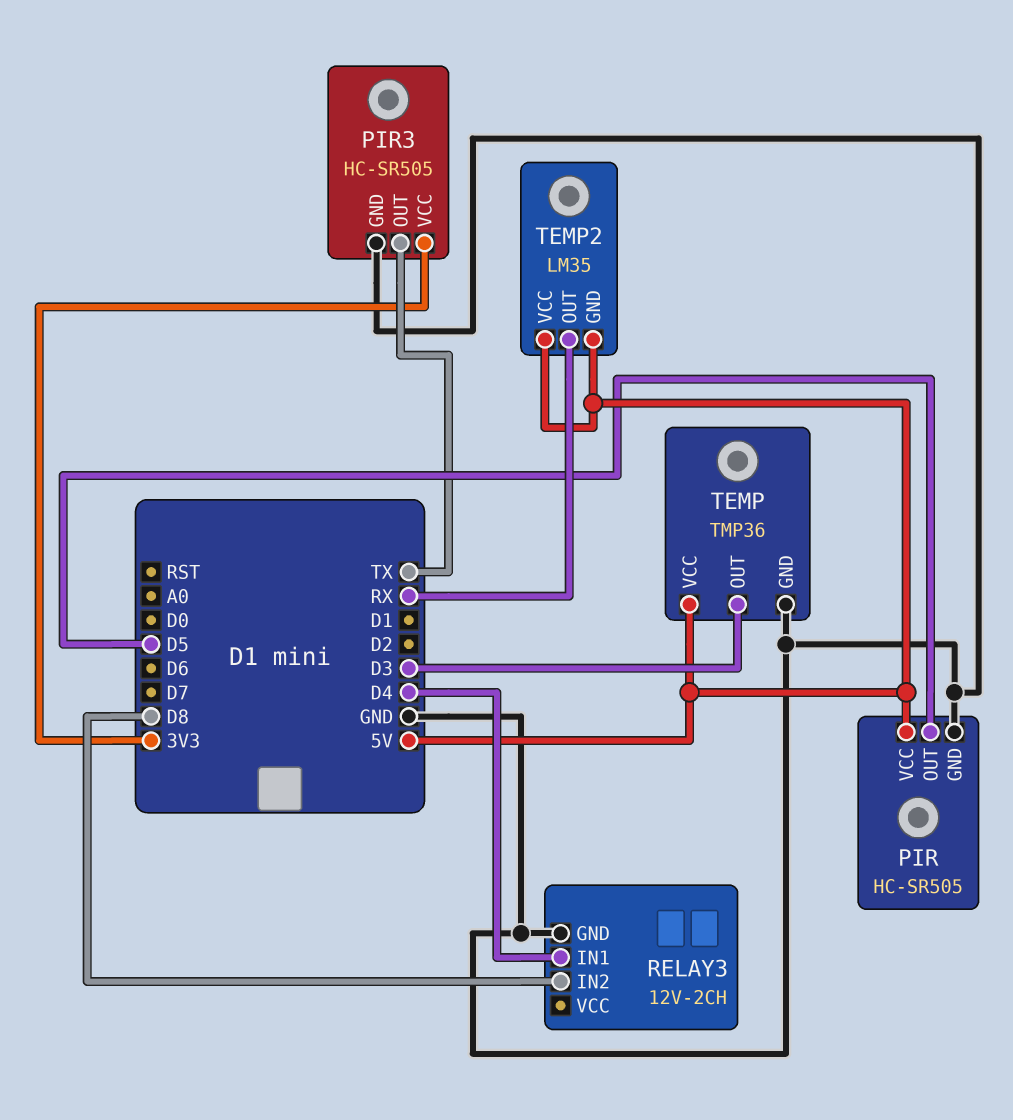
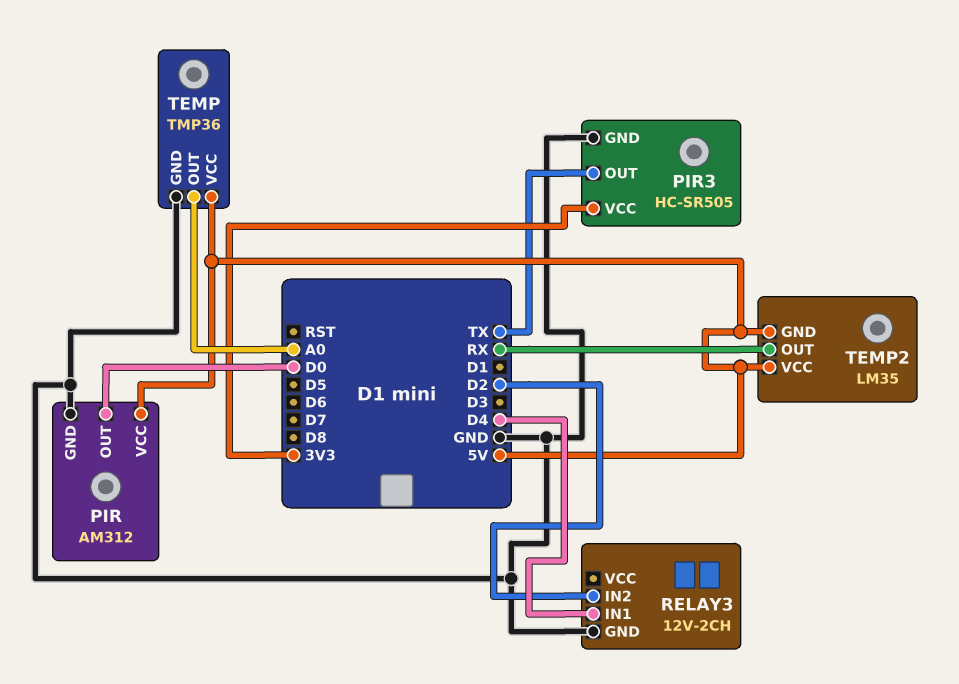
PIR: HC-SR505 -> AM312
PIR pin OUT: D5 -> D0
RELAY3 pin IN2: D8 -> D2
TEMP pin OUT: D3 -> A0

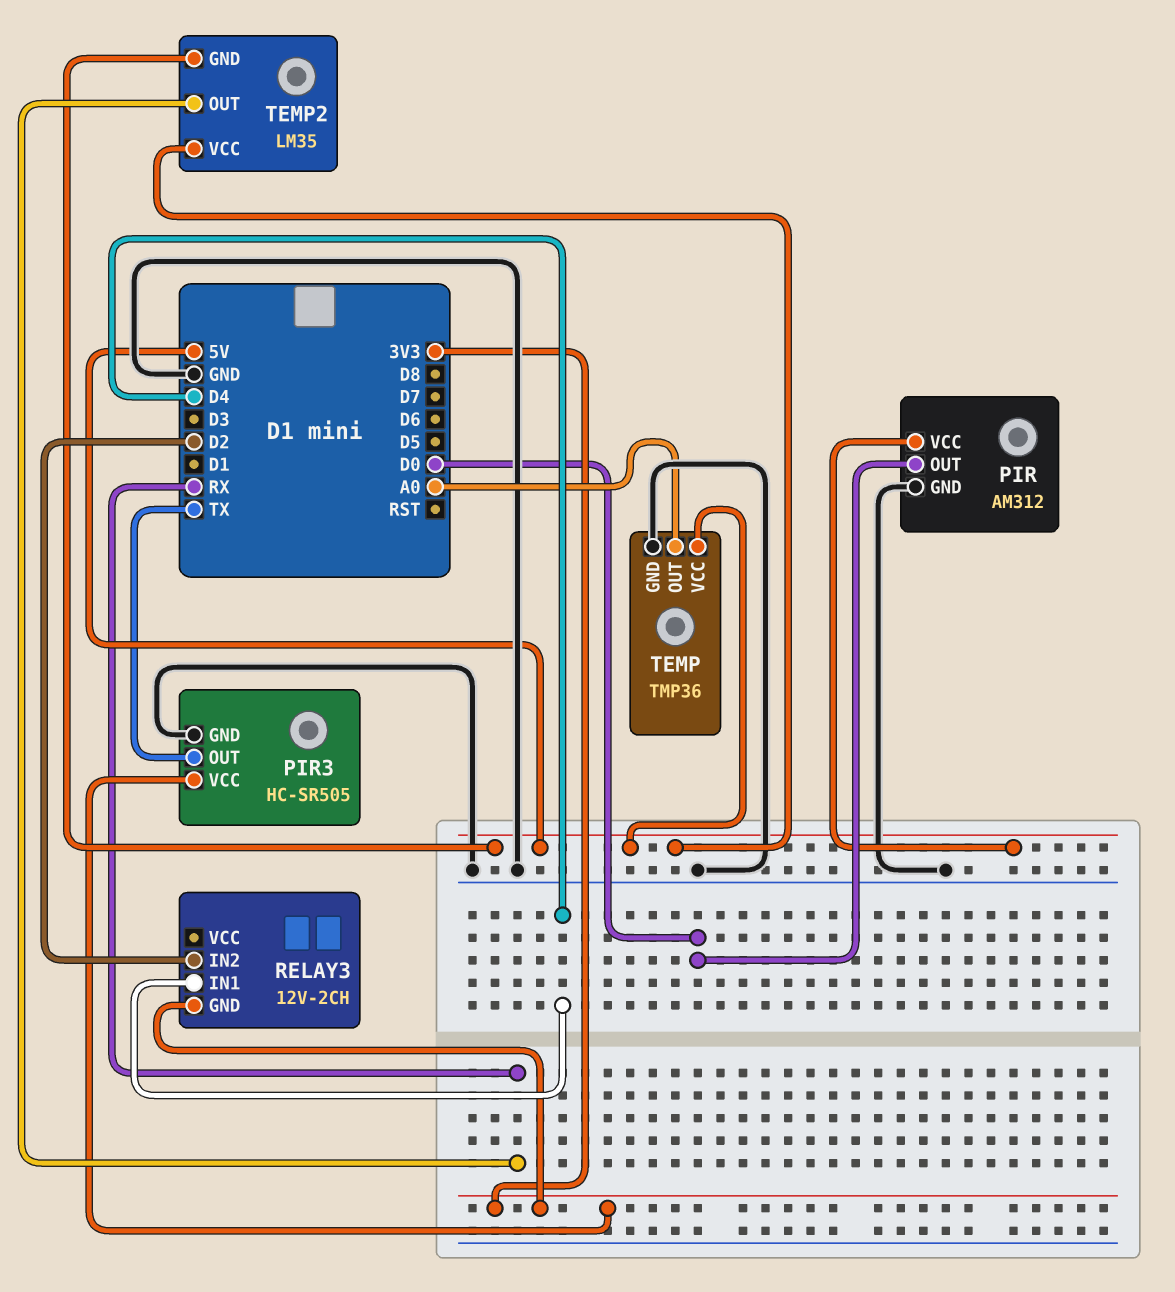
RELAY3 pin GND: GND -> 3V3

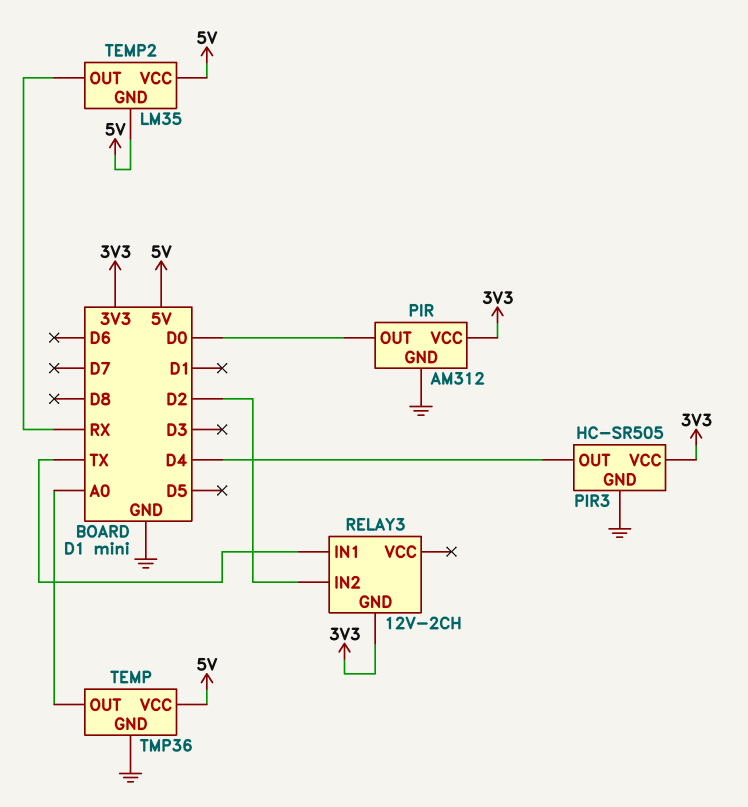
PIR pin VCC: 5V -> 3V3
PIR3 pin OUT: TX -> D4
RELAY3 pin IN1: D4 -> TX

